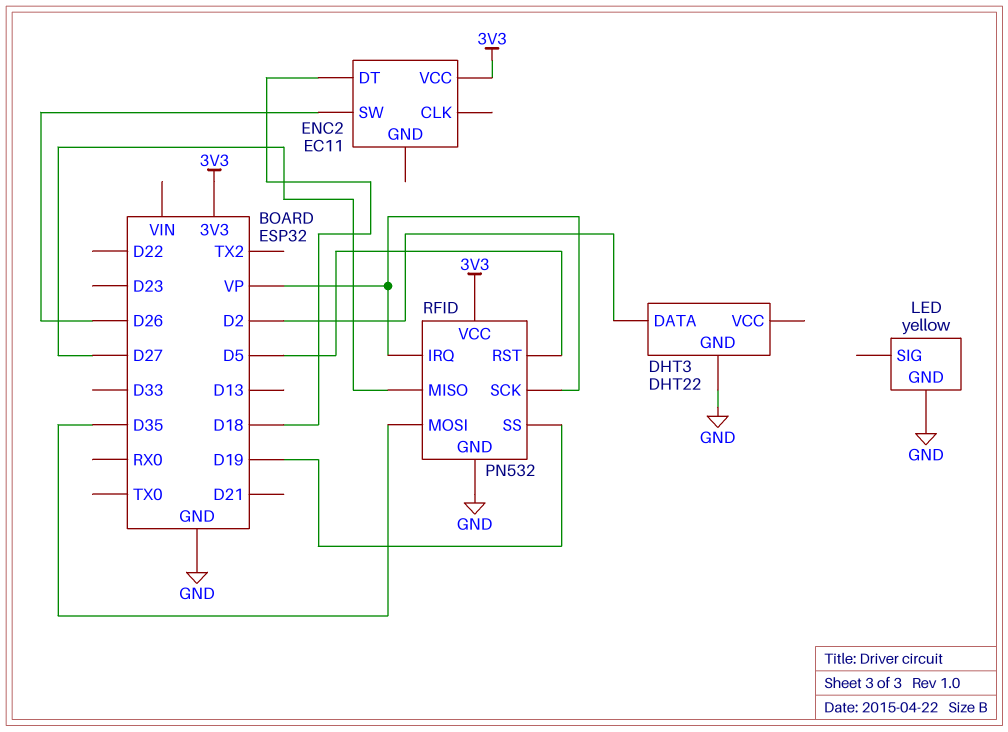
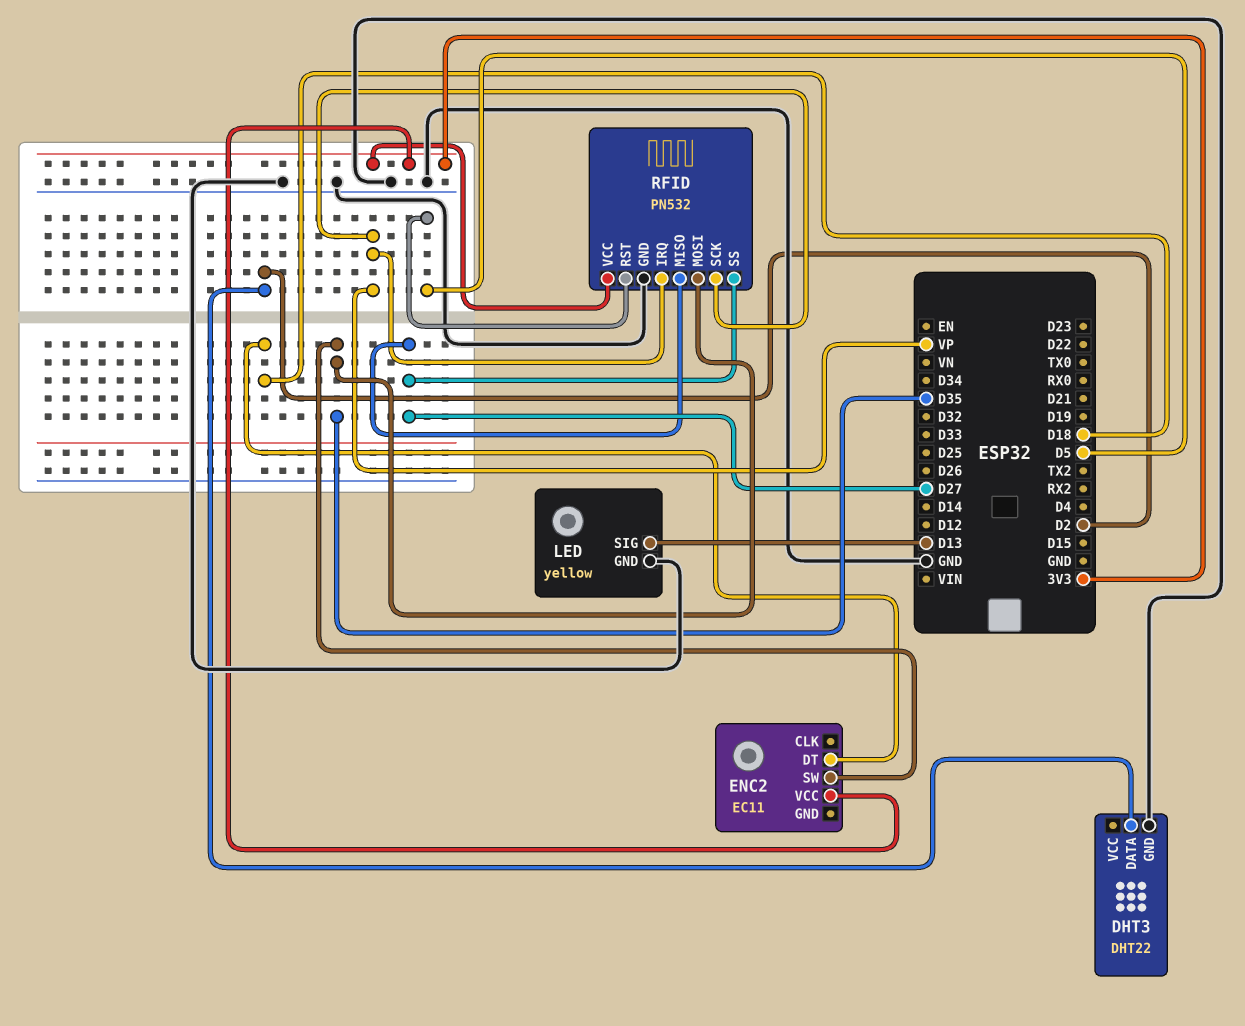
ENC2 pin SW: D26 -> D35
LED pin SIG: none -> D13
RFID pin SS: D19 -> D27

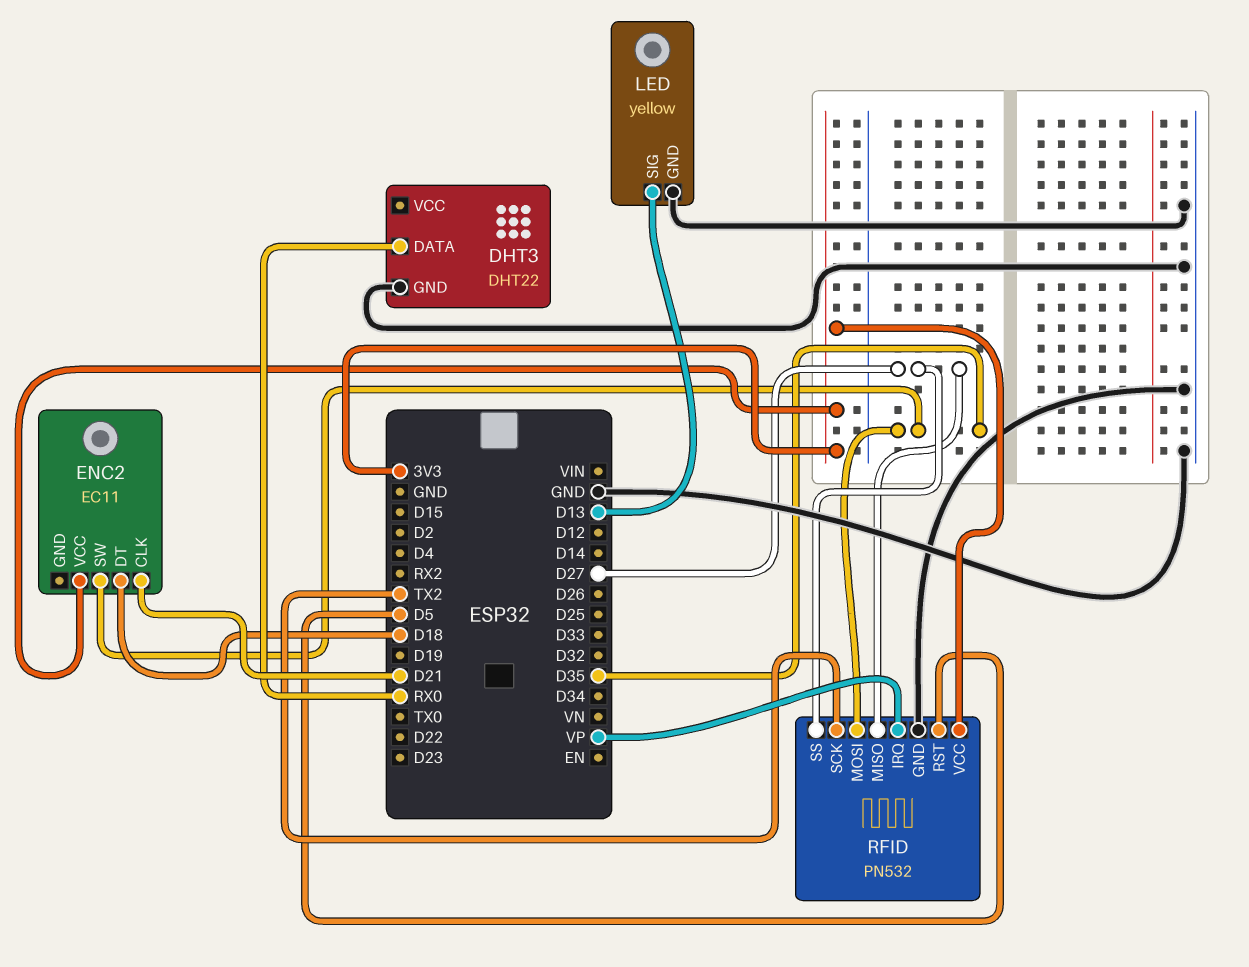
DHT3 pin DATA: D2 -> RX0
ENC2 pin CLK: none -> D21
RFID pin SCK: VP -> TX2

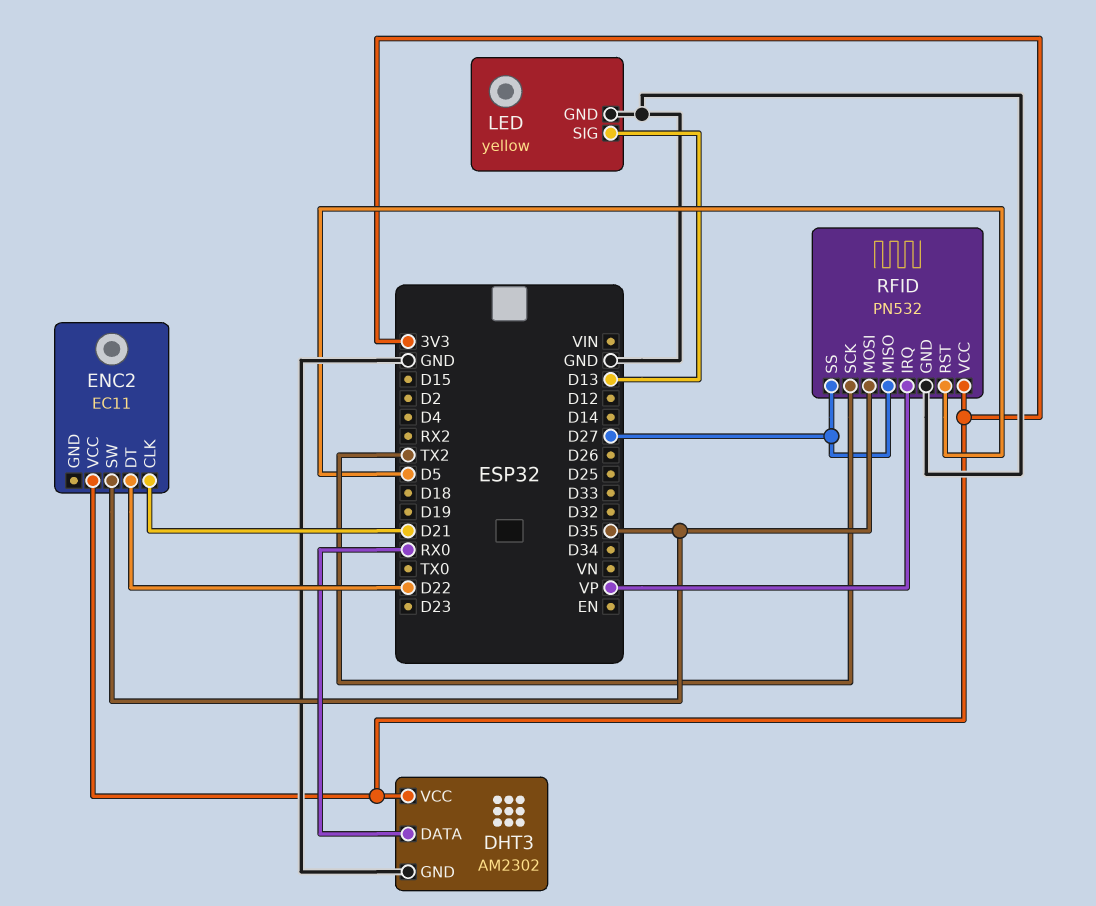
DHT3: DHT22 -> AM2302
DHT3 pin VCC: none -> 3V3
ENC2 pin DT: D18 -> D22

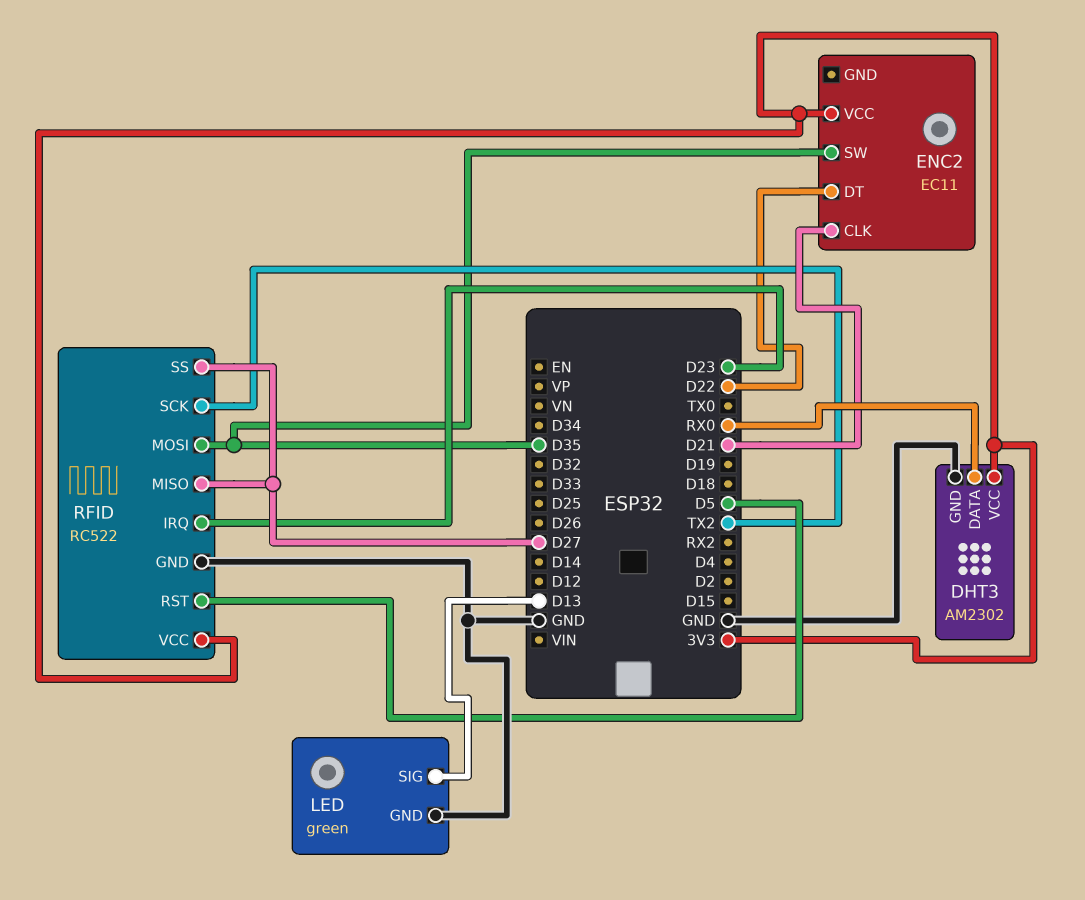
LED: yellow -> green
RFID: PN532 -> RC522
RFID pin IRQ: VP -> D23

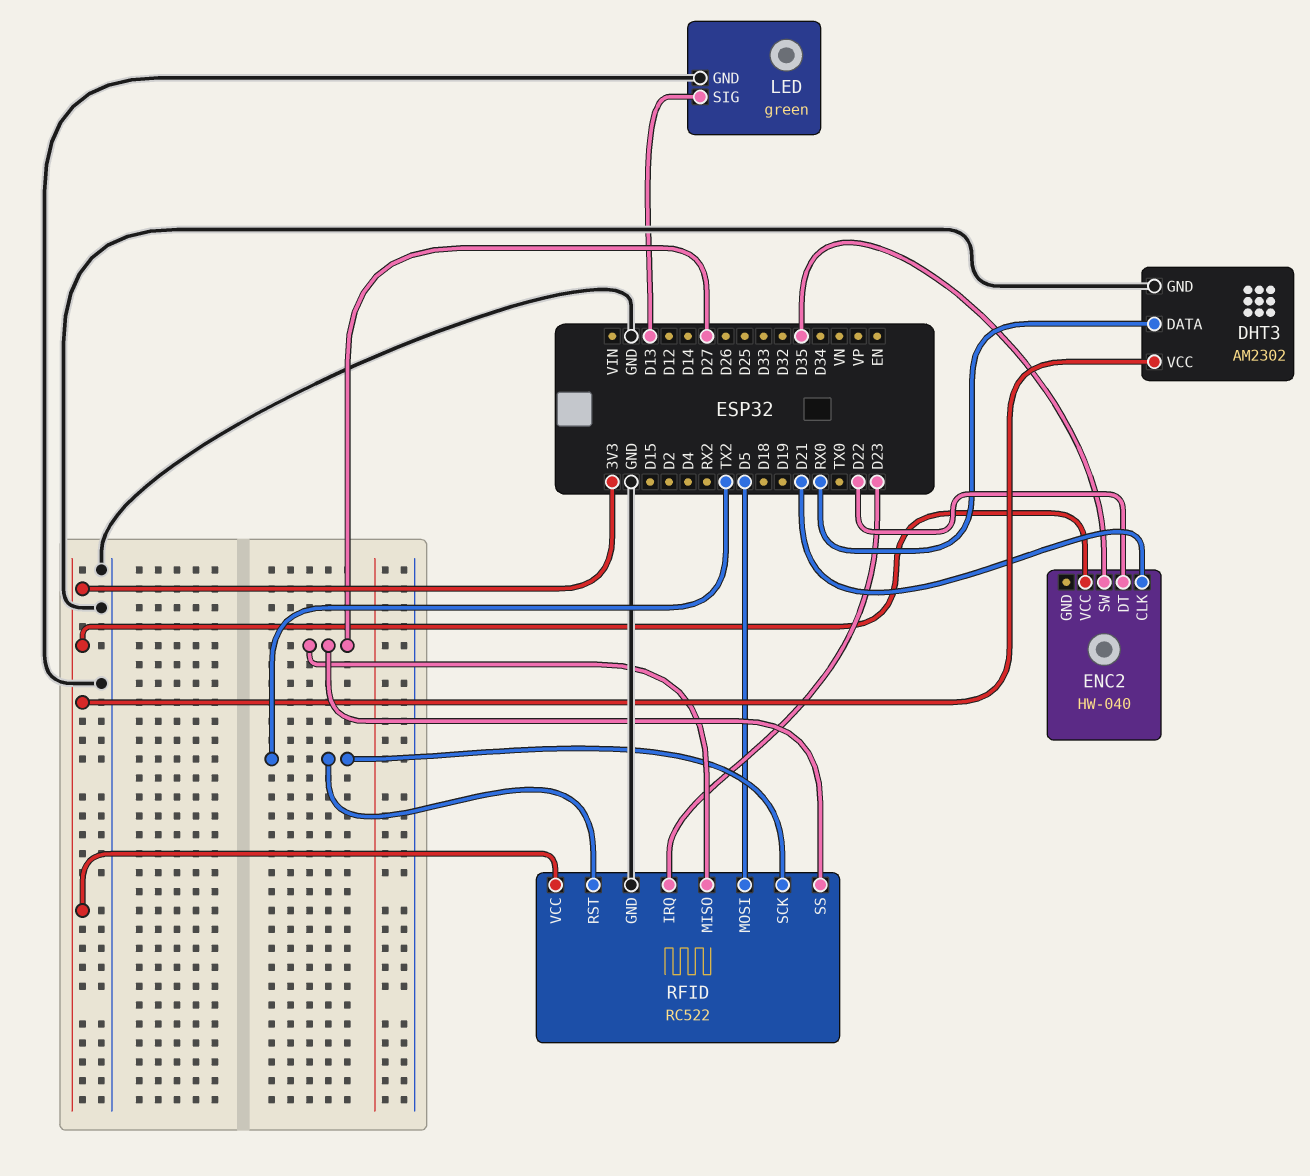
ENC2: EC11 -> HW-040
RFID pin MOSI: D35 -> D5
RFID pin RST: D5 -> TX2

